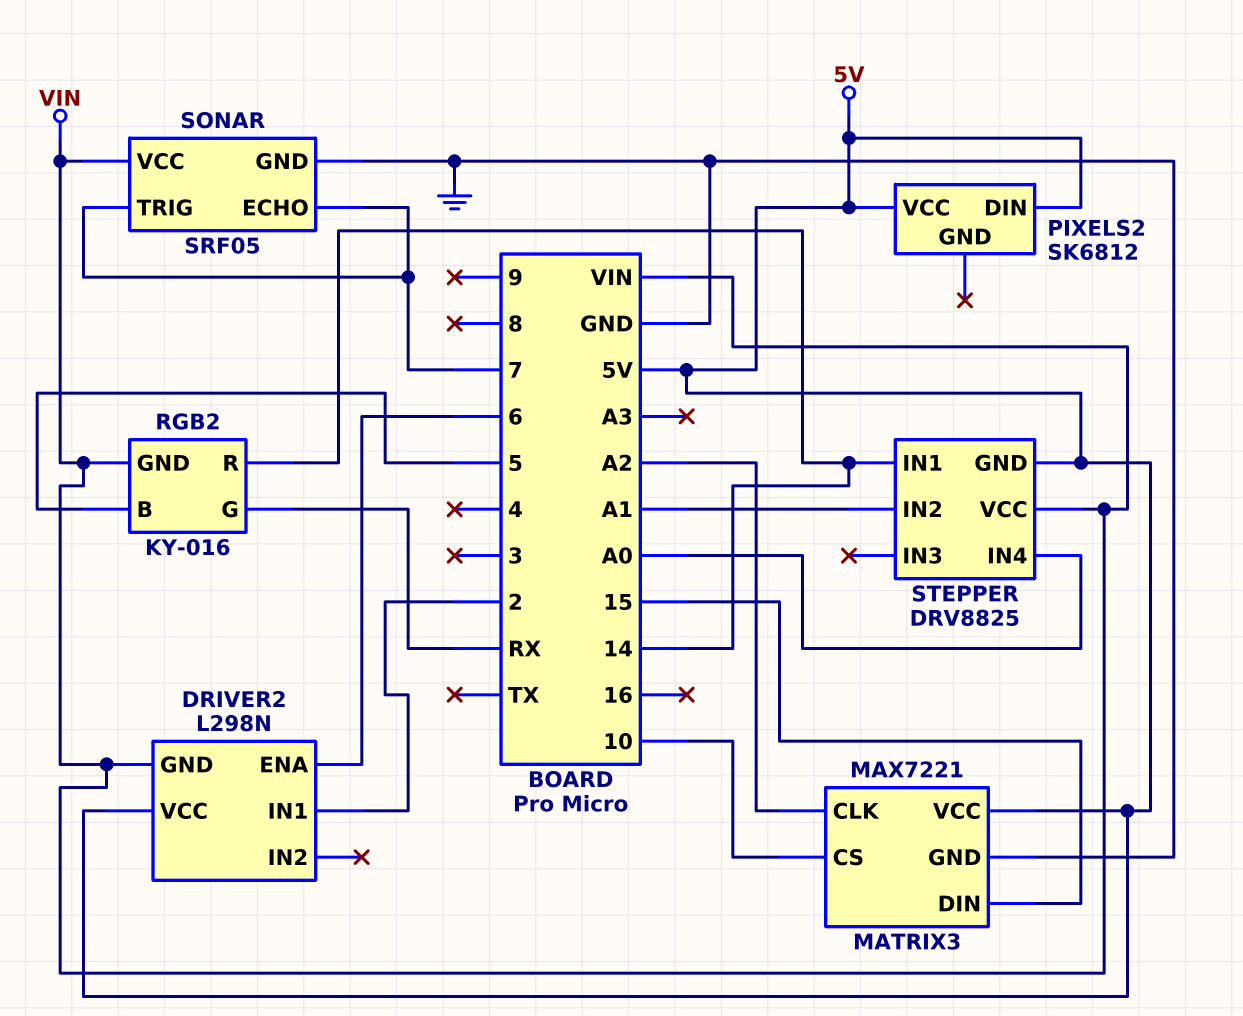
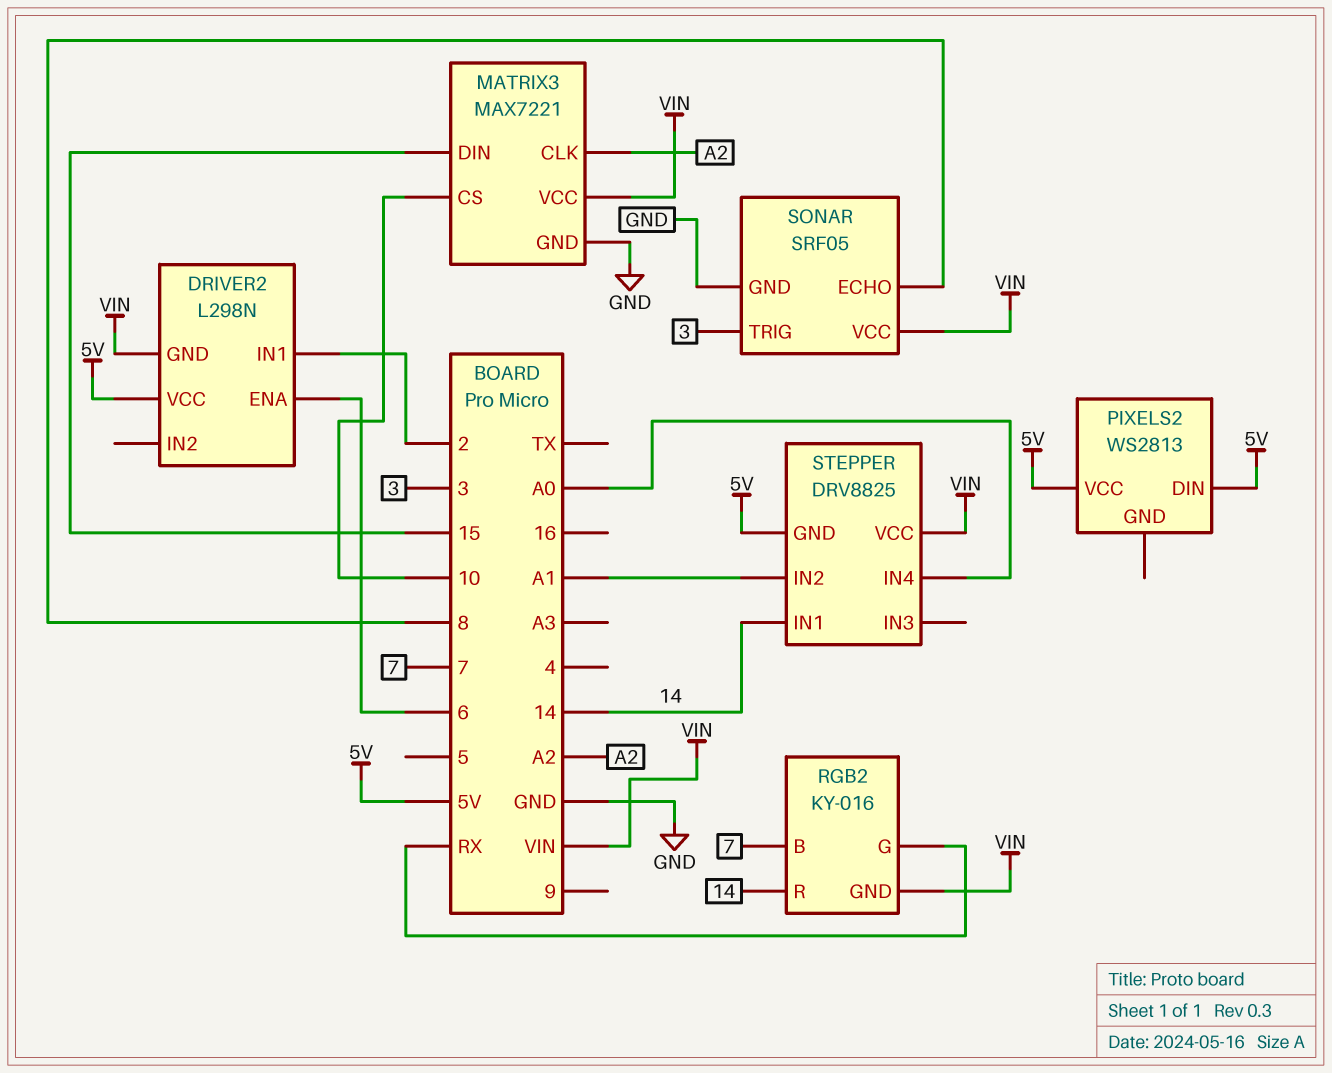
MATRIX3 pin VCC: 5V -> VIN
PIXELS2: SK6812 -> WS2813
RGB2 pin B: 5 -> 7
SONAR pin ECHO: 7 -> 8
SONAR pin TRIG: 7 -> 3

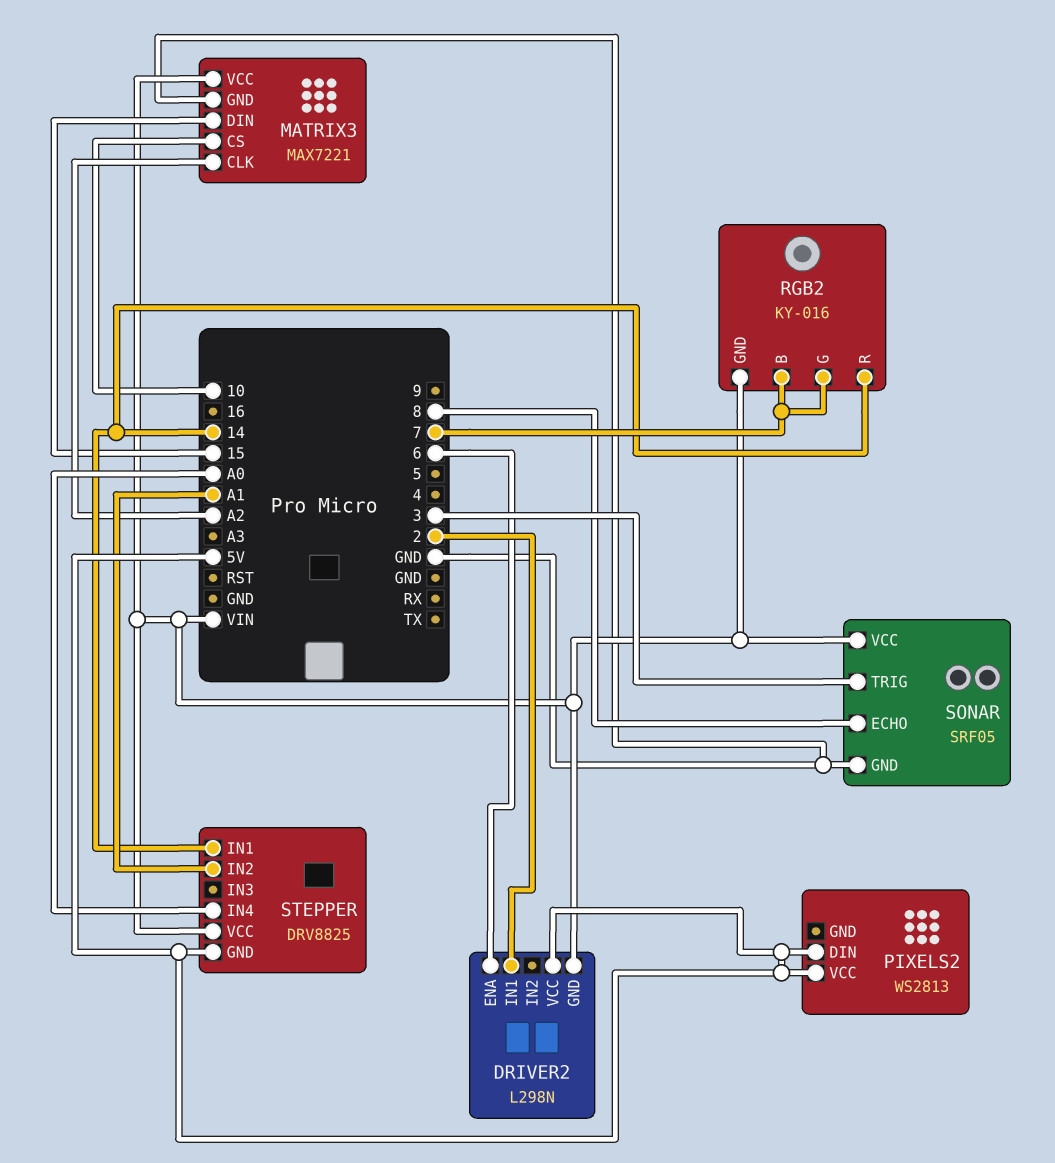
RGB2 pin G: RX -> 7

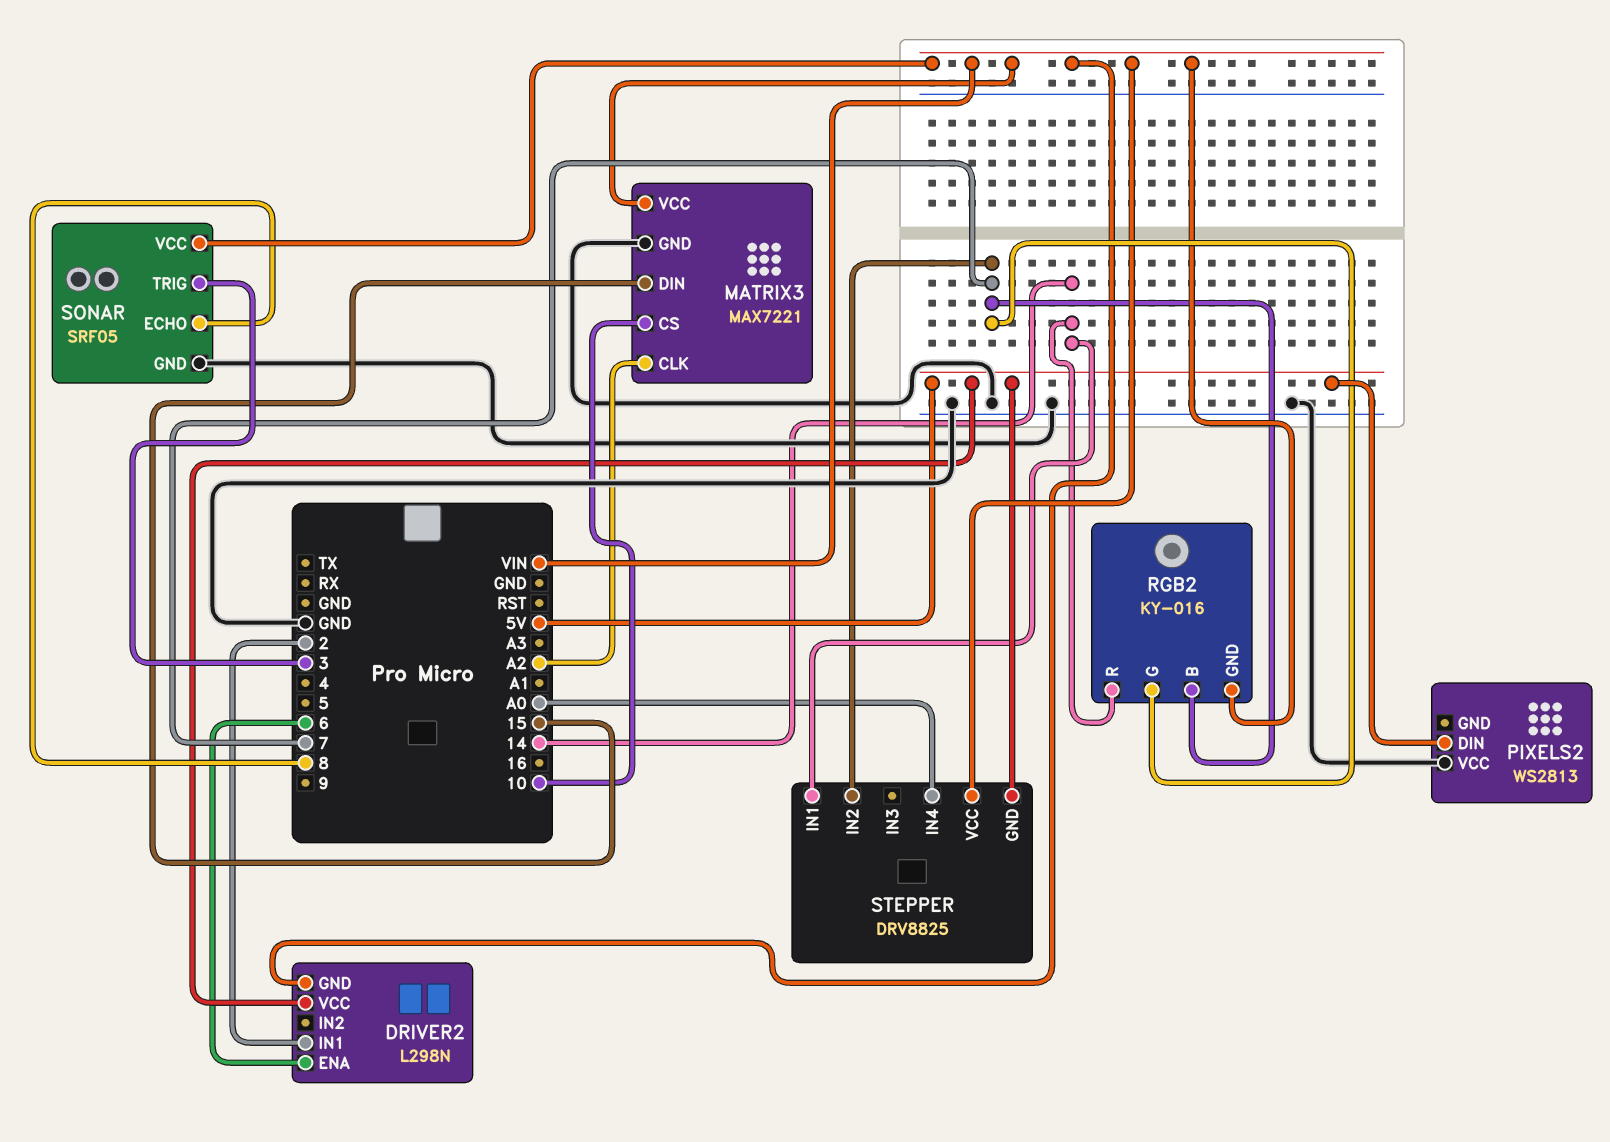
PIXELS2 pin VCC: 5V -> GND
STEPPER pin IN2: A1 -> 7

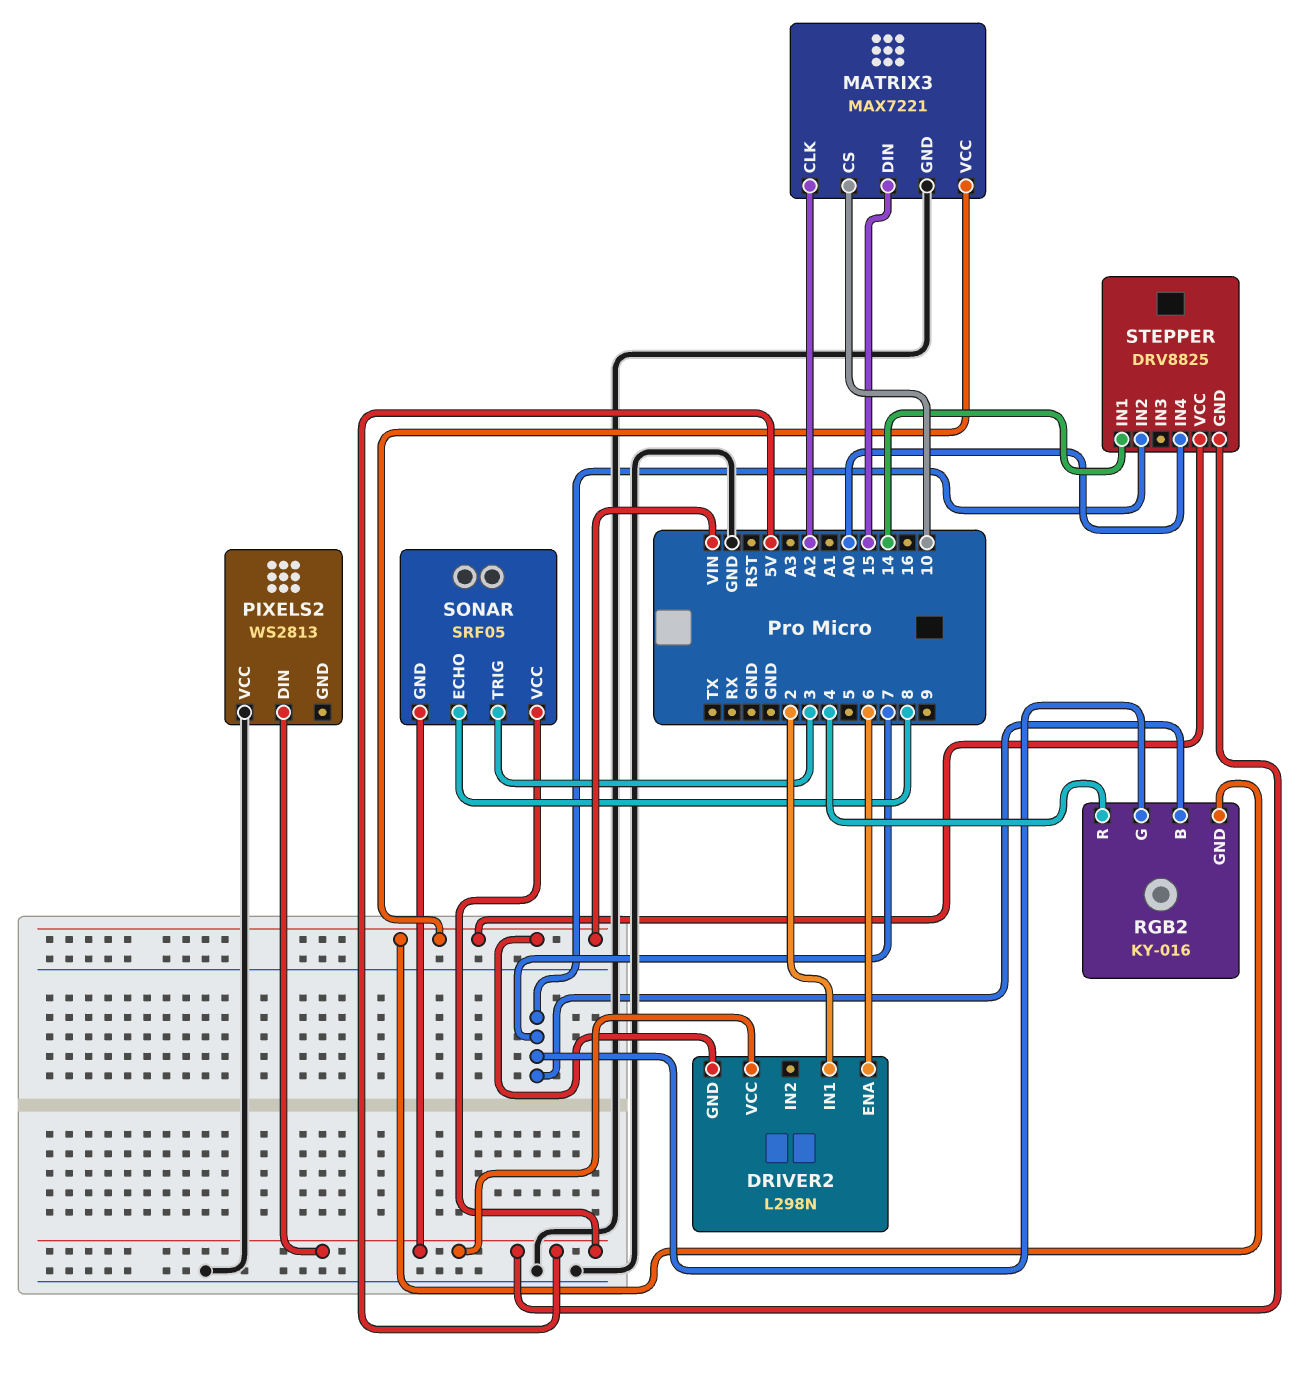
RGB2 pin R: 14 -> 4
SONAR pin GND: GND -> 5V
SONAR pin VCC: VIN -> 5V

